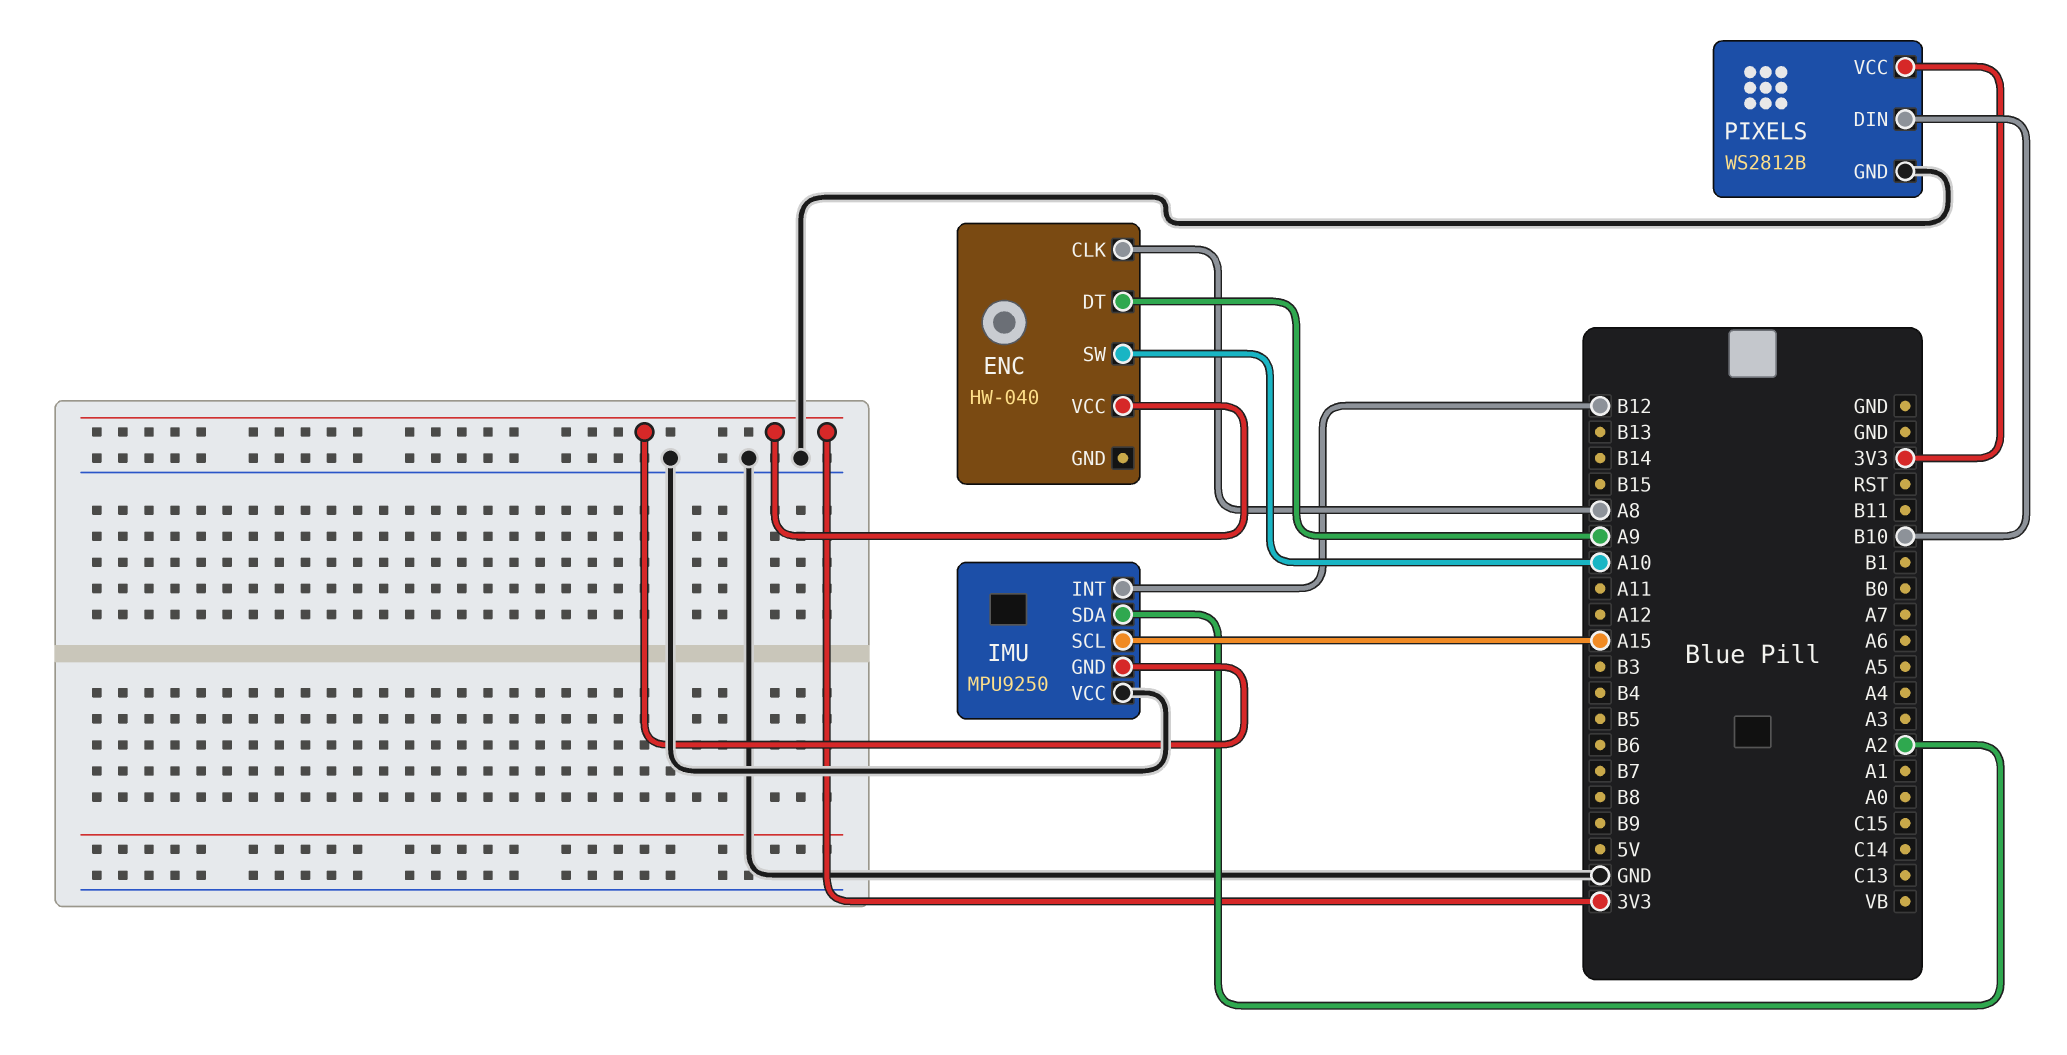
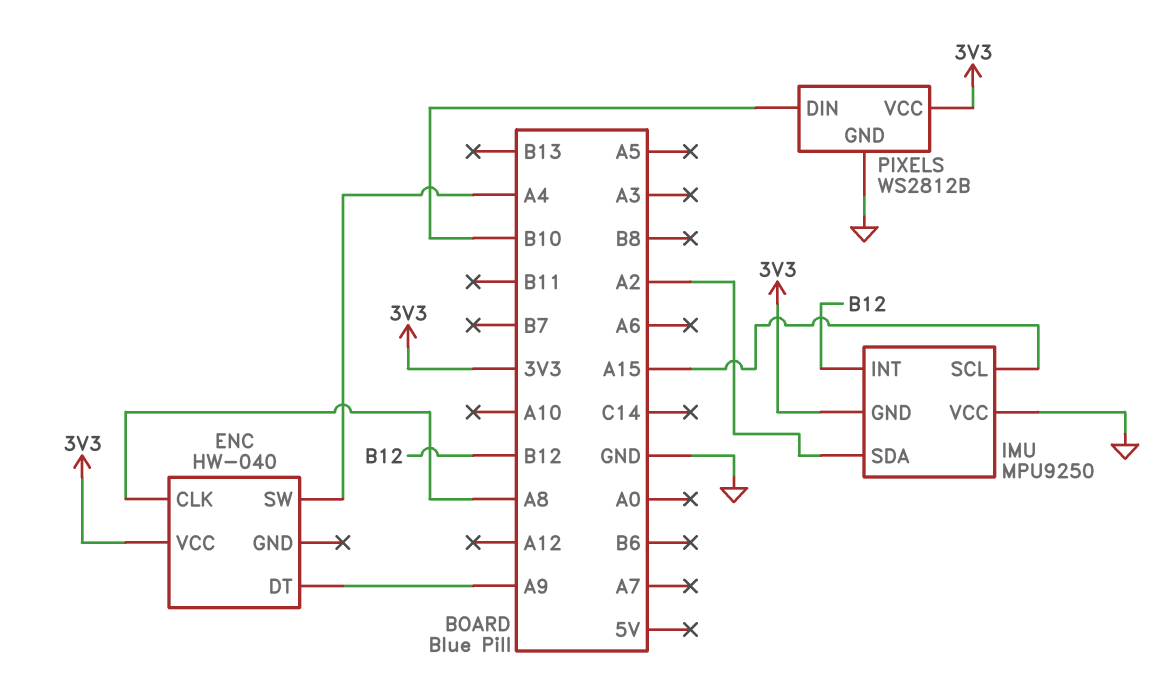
ENC pin SW: A10 -> A4

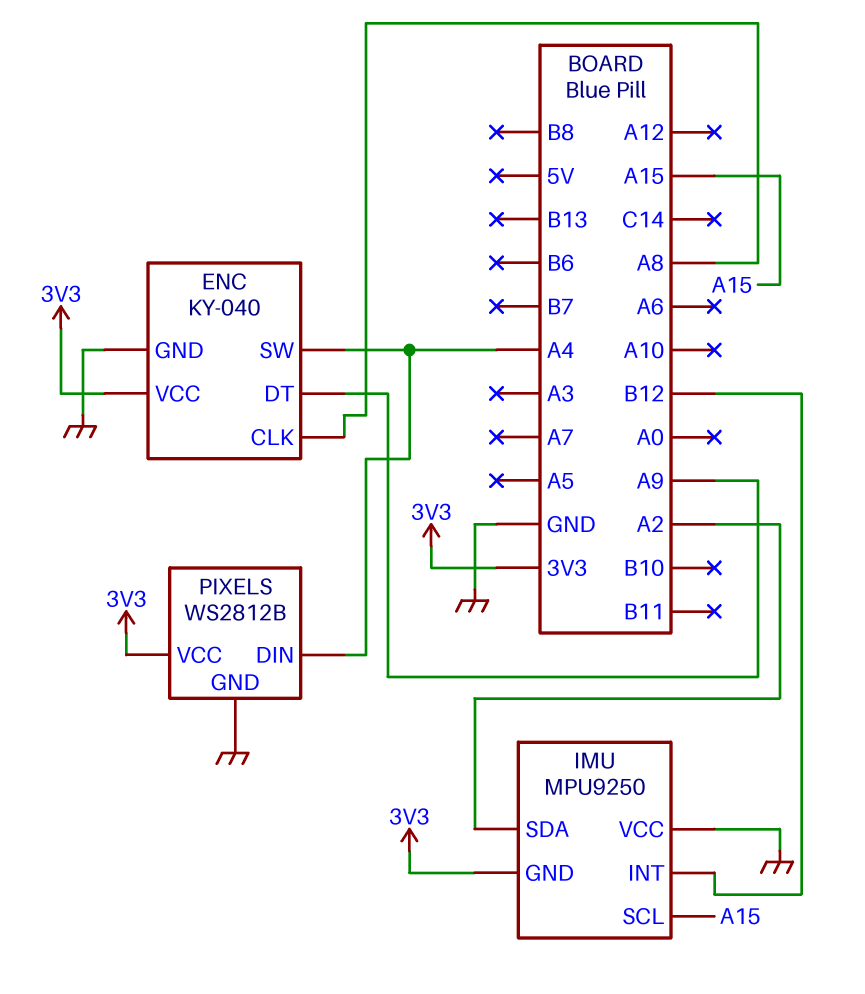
ENC: HW-040 -> KY-040
ENC pin GND: none -> GND
PIXELS pin DIN: B10 -> A4

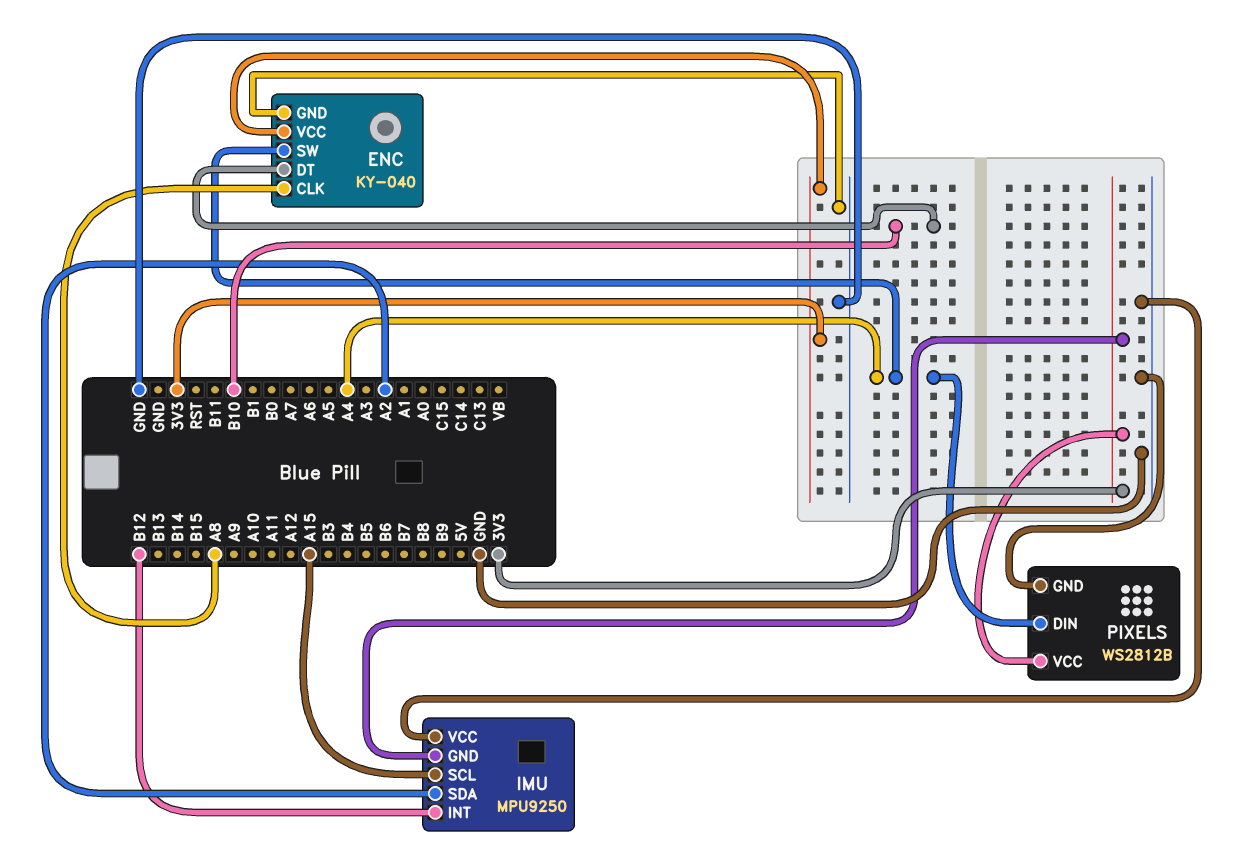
ENC pin DT: A9 -> B10

